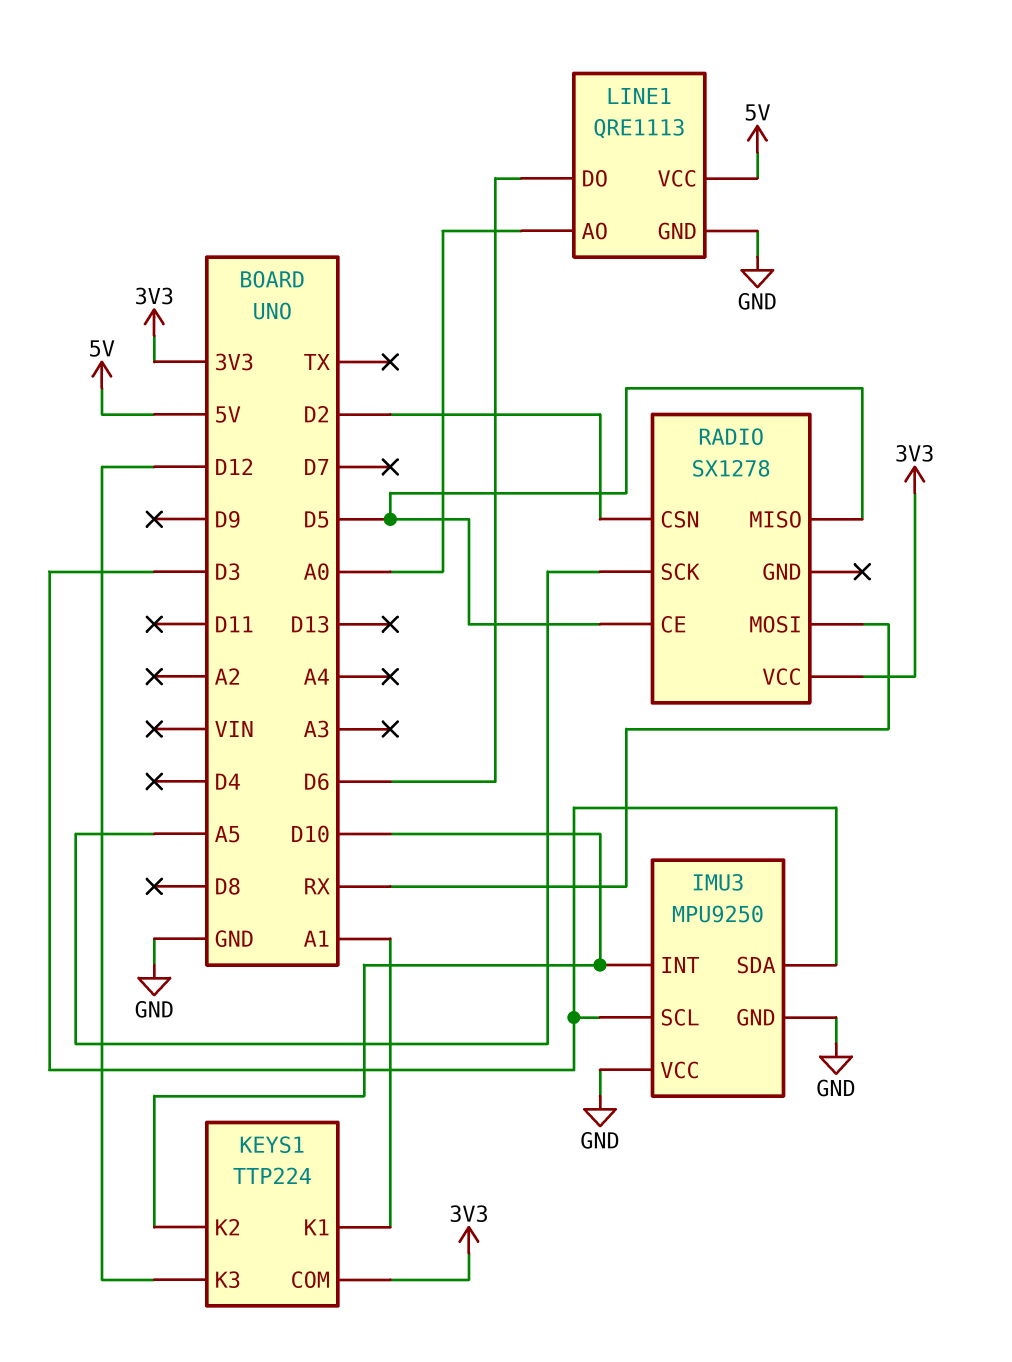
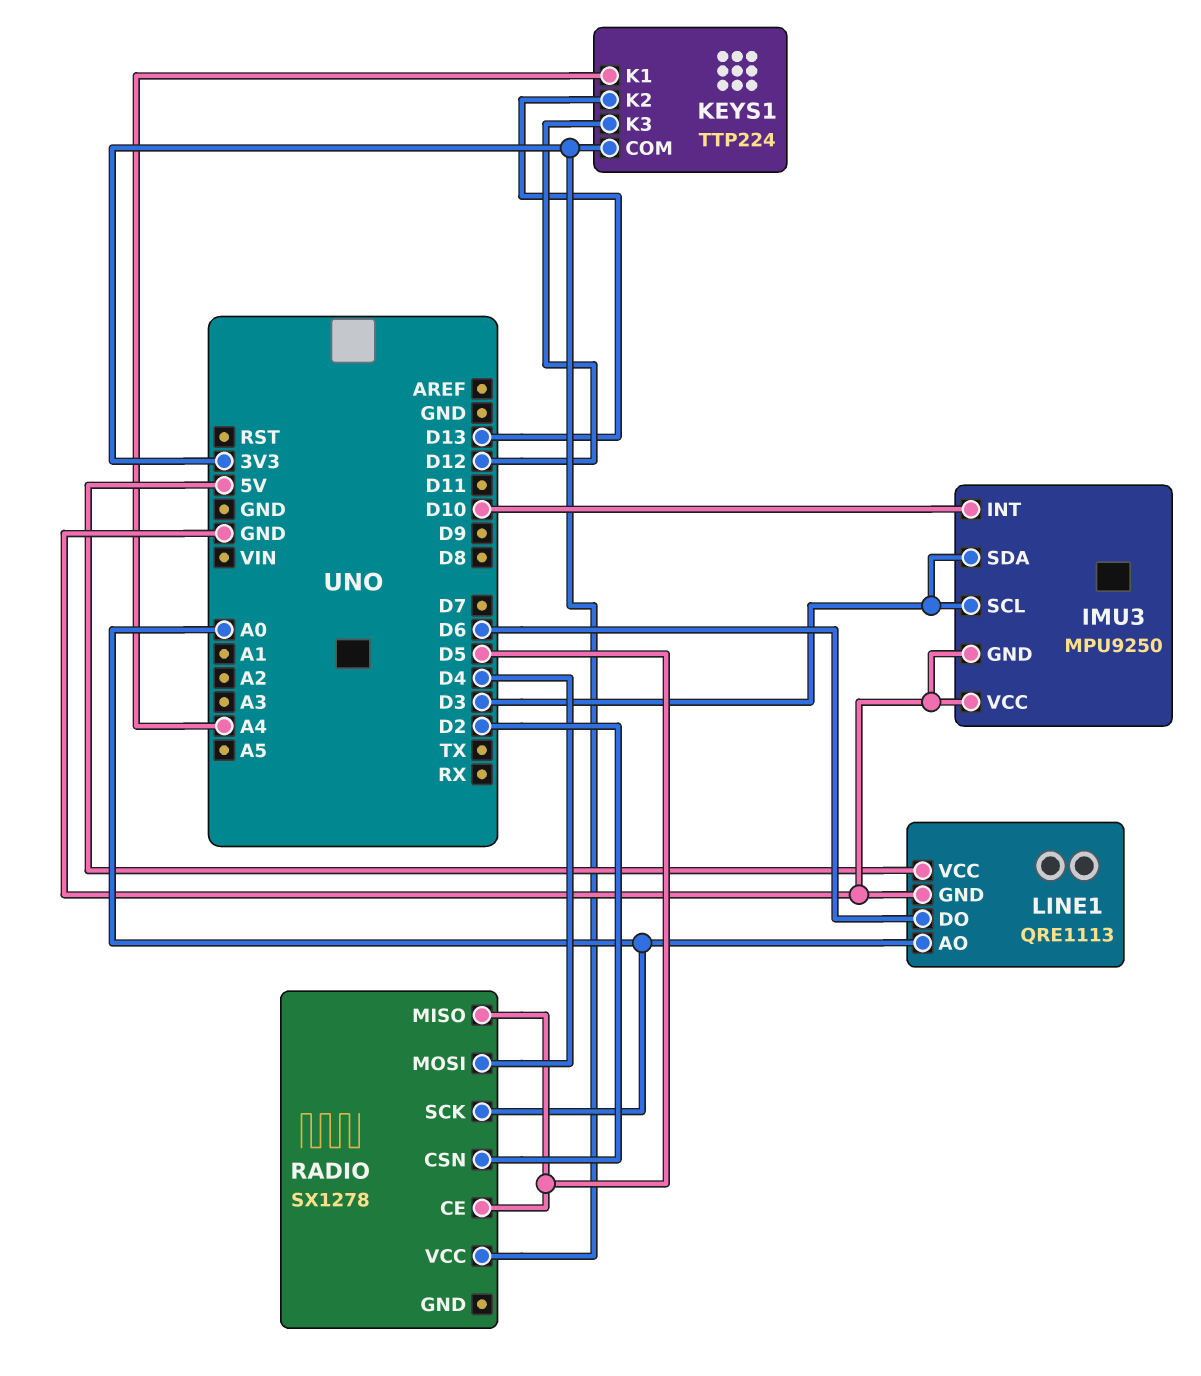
KEYS1 pin K1: A1 -> A4
KEYS1 pin K2: D10 -> D13
RADIO pin MOSI: RX -> D4
RADIO pin SCK: A5 -> A0

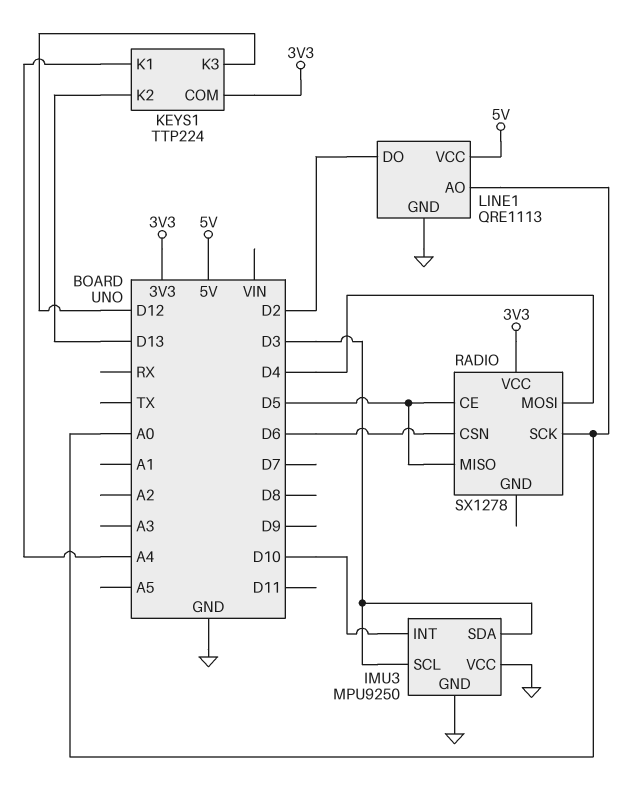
LINE1 pin DO: D6 -> D2
RADIO pin CSN: D2 -> D6

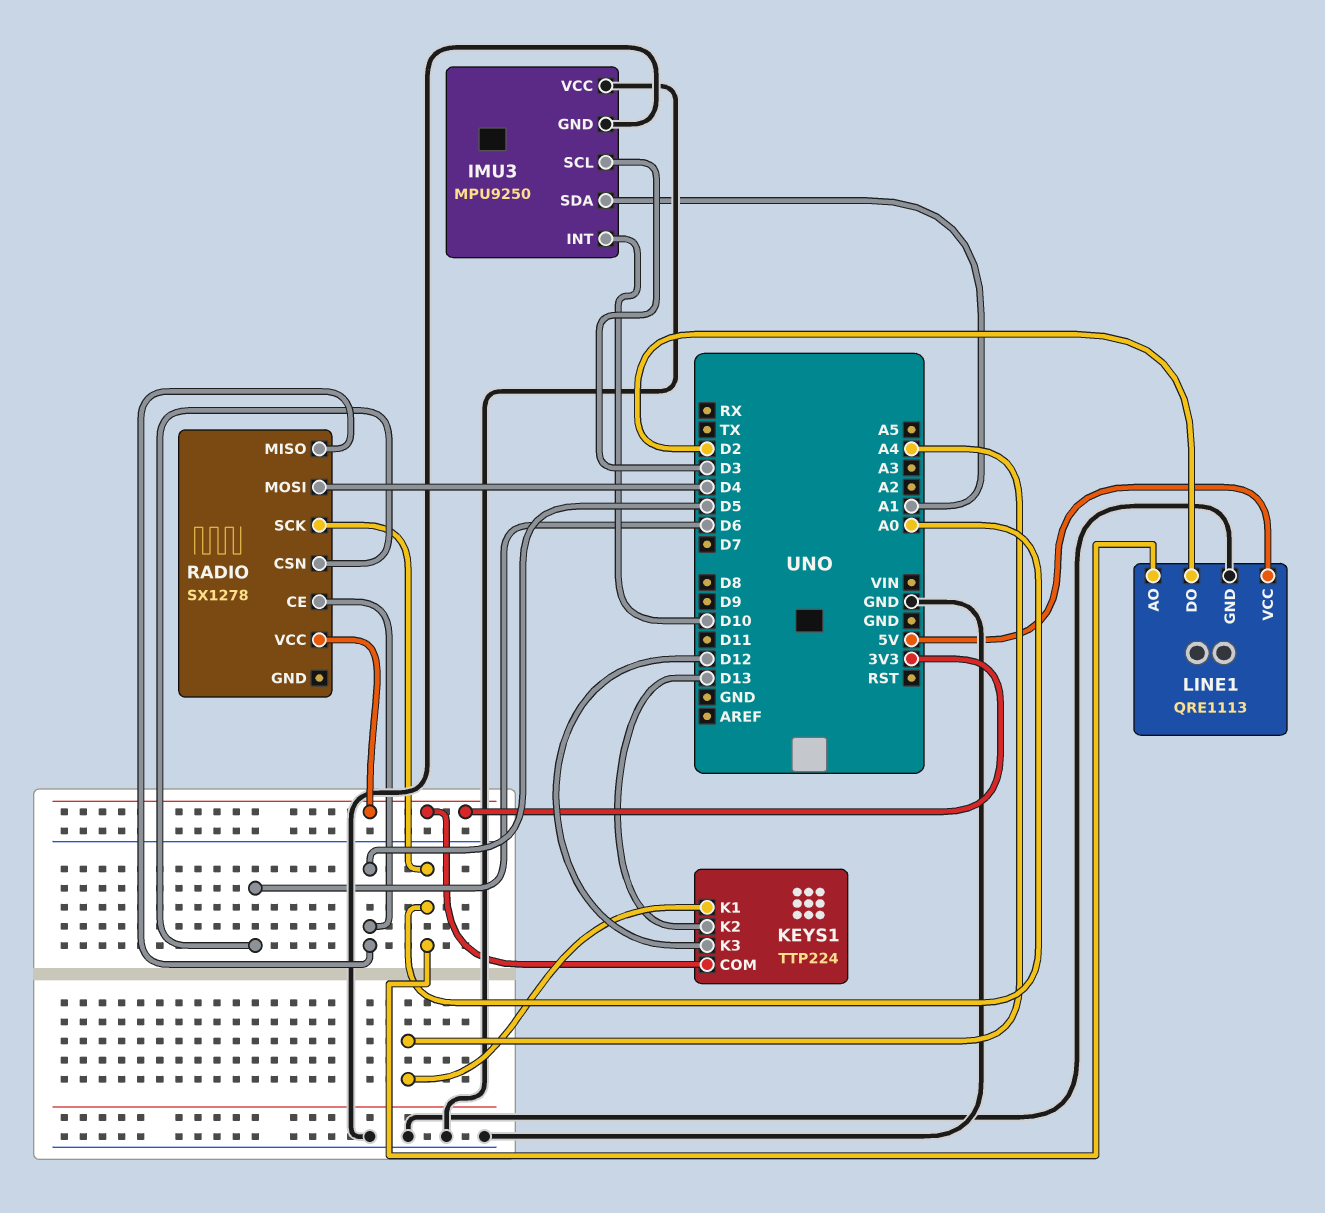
IMU3 pin SDA: D3 -> A1

